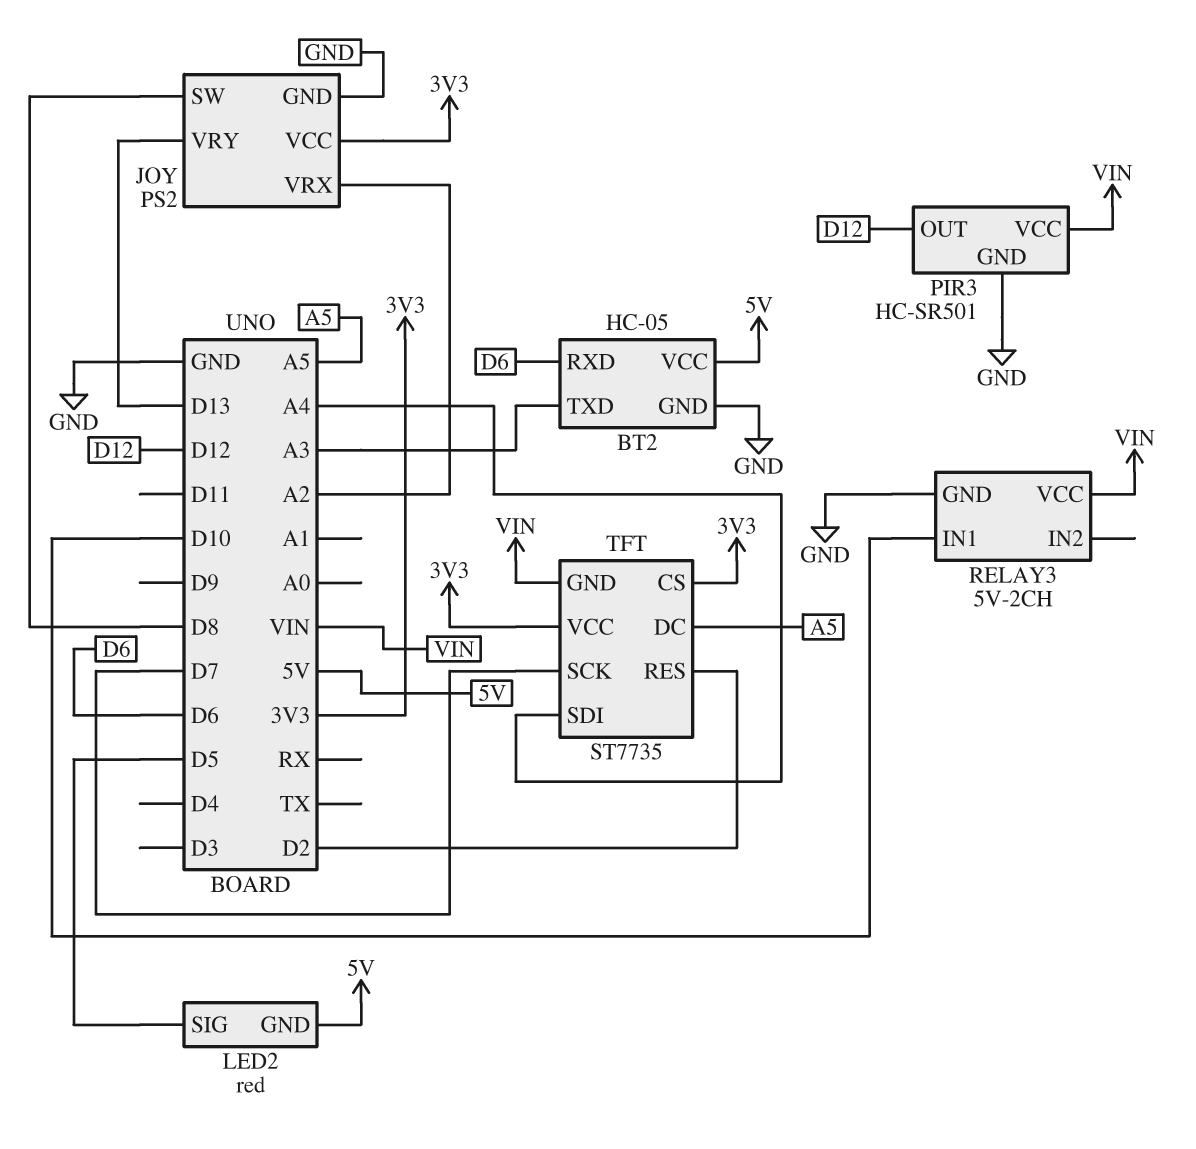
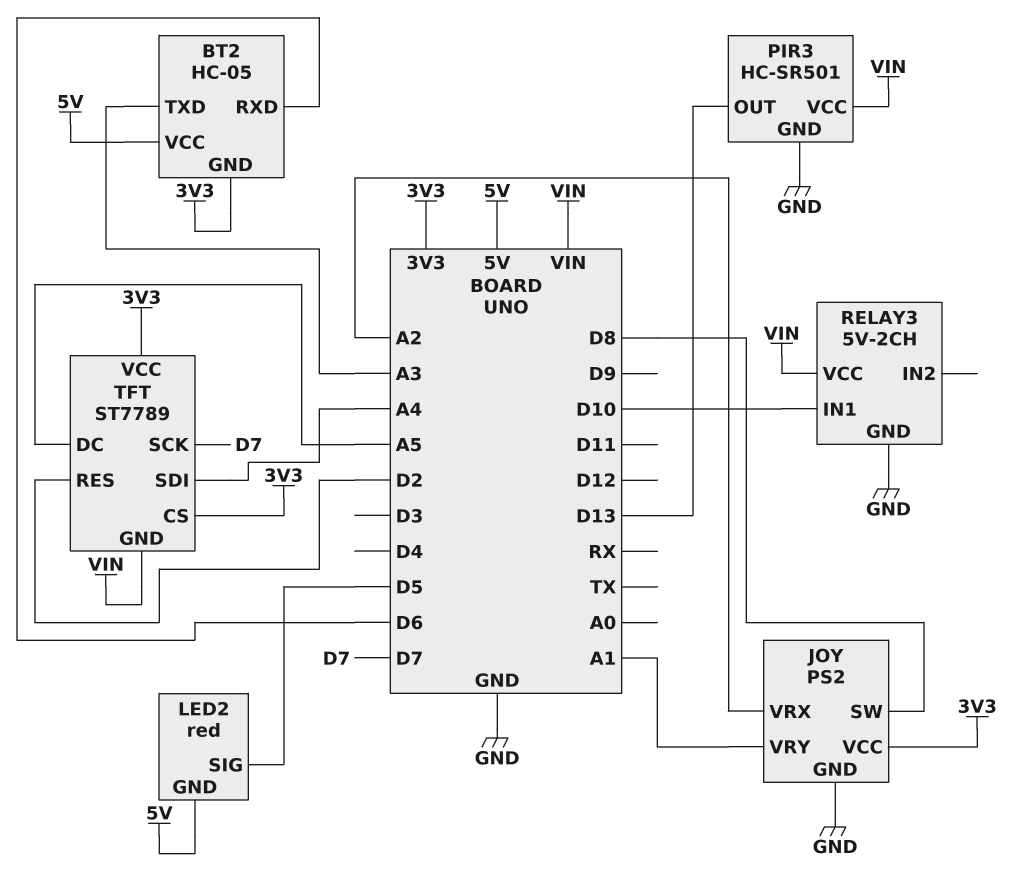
BT2 pin GND: GND -> 3V3
JOY pin VRY: D13 -> A1
PIR3 pin OUT: D12 -> D13
TFT: ST7735 -> ST7789

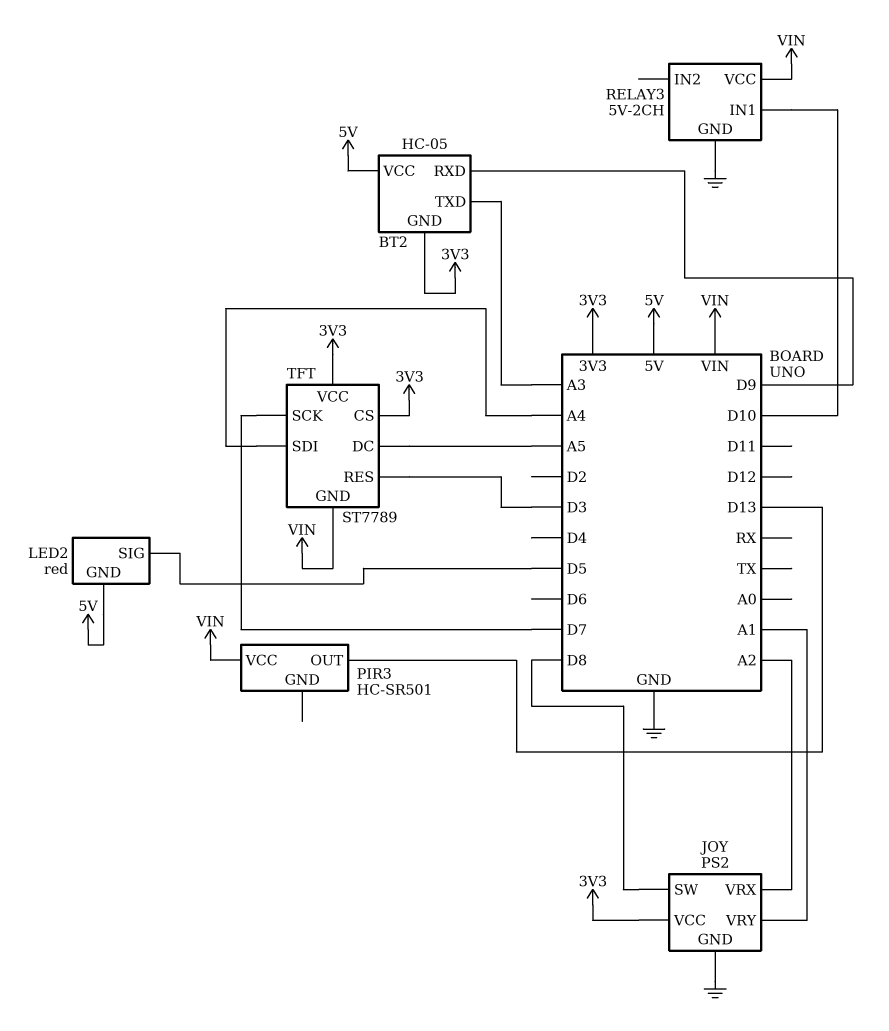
BT2 pin RXD: D6 -> D9
PIR3 pin GND: GND -> none
TFT pin RES: D2 -> D3

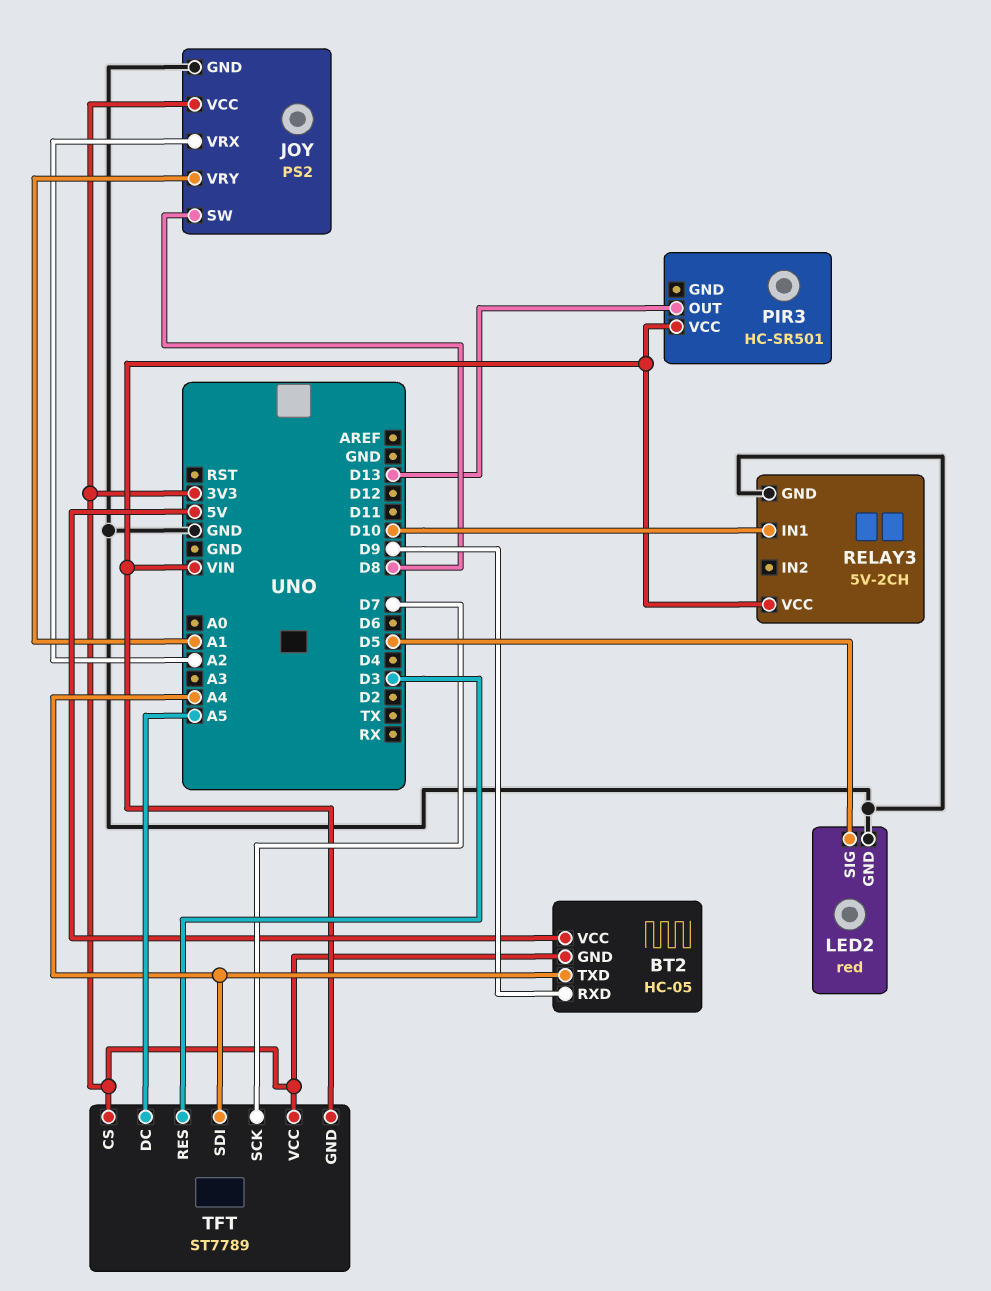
BT2 pin TXD: A3 -> A4
LED2 pin GND: 5V -> GND

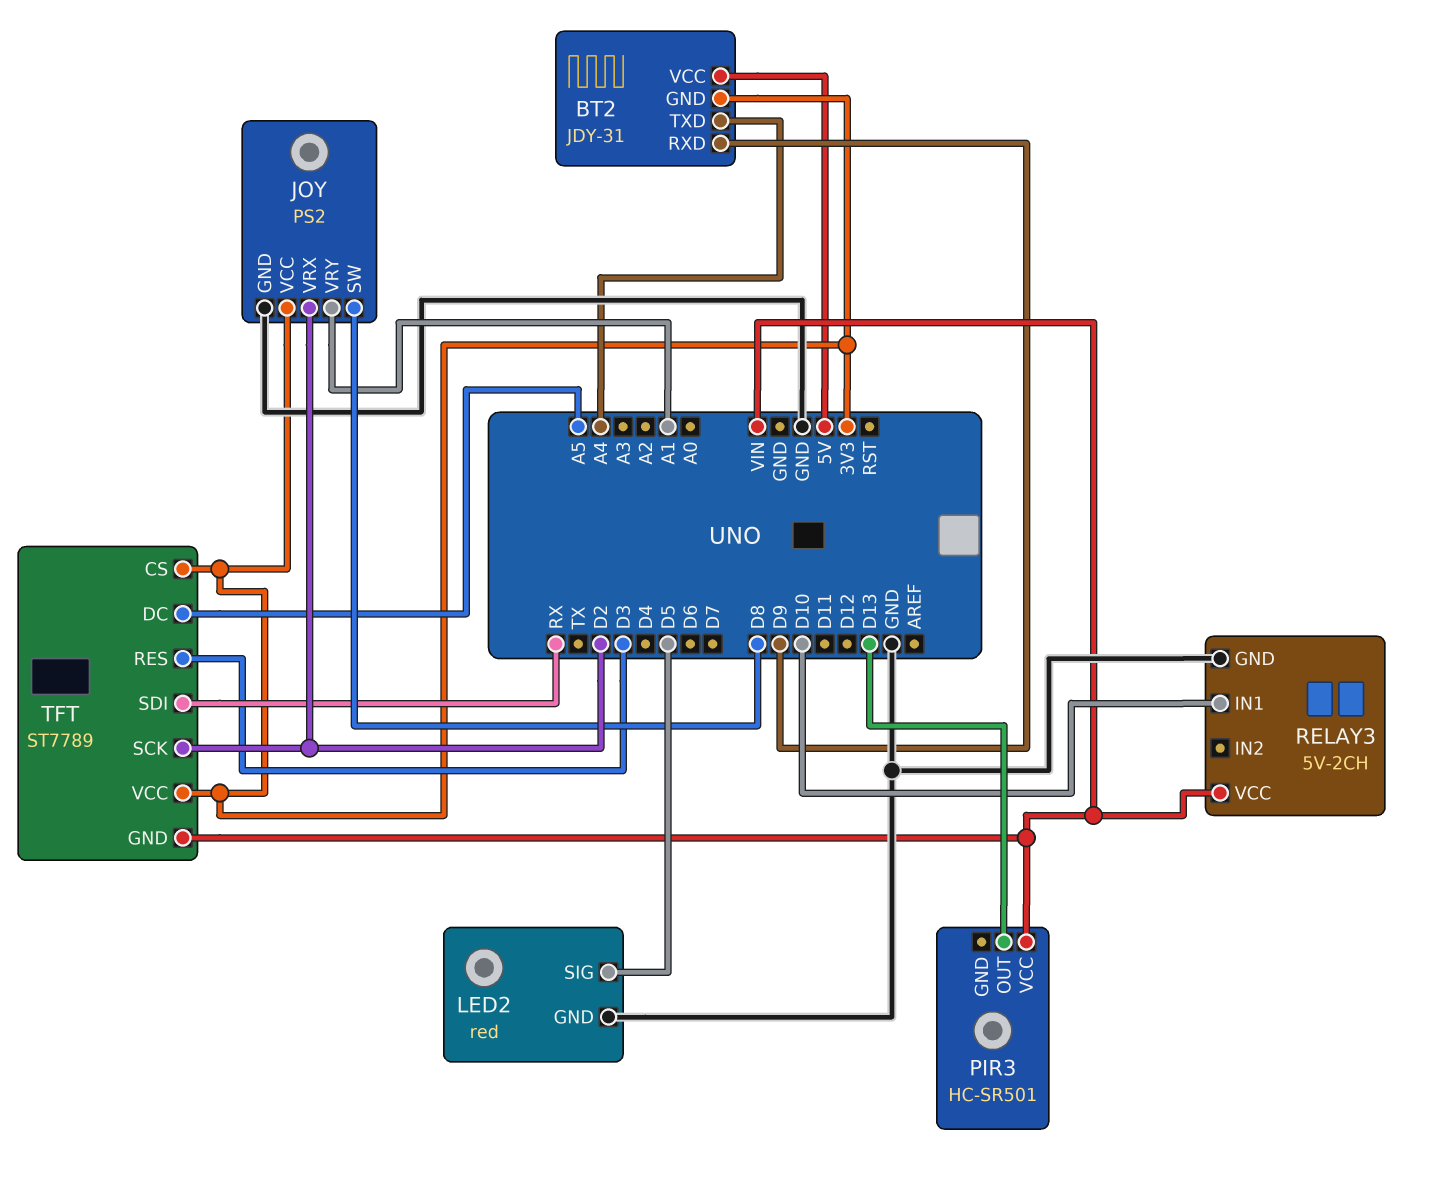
BT2: HC-05 -> JDY-31
JOY pin VRX: A2 -> D2
TFT pin SCK: D7 -> D2
TFT pin SDI: A4 -> RX

